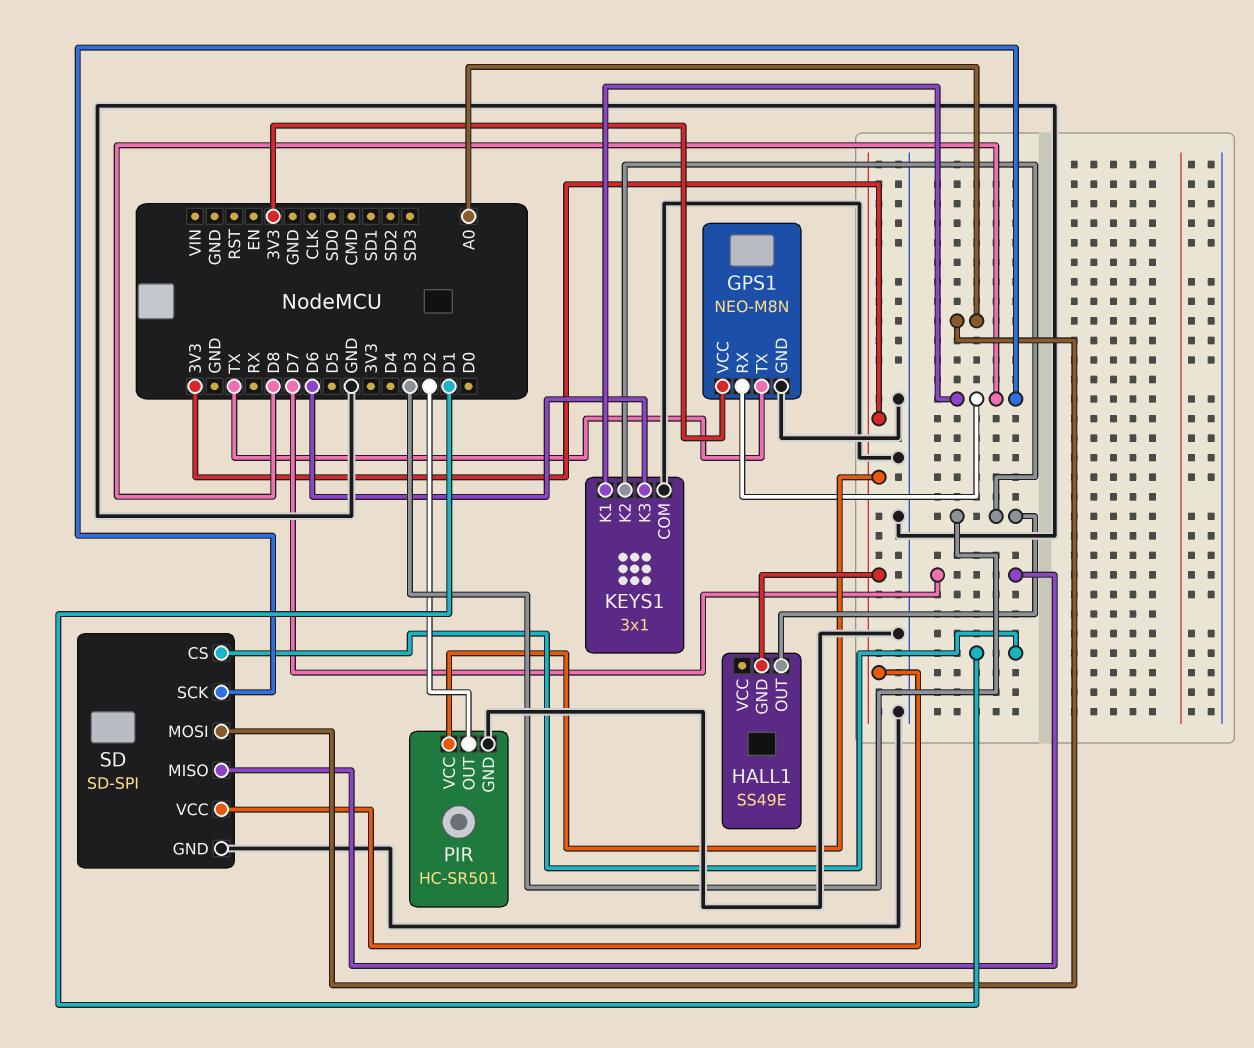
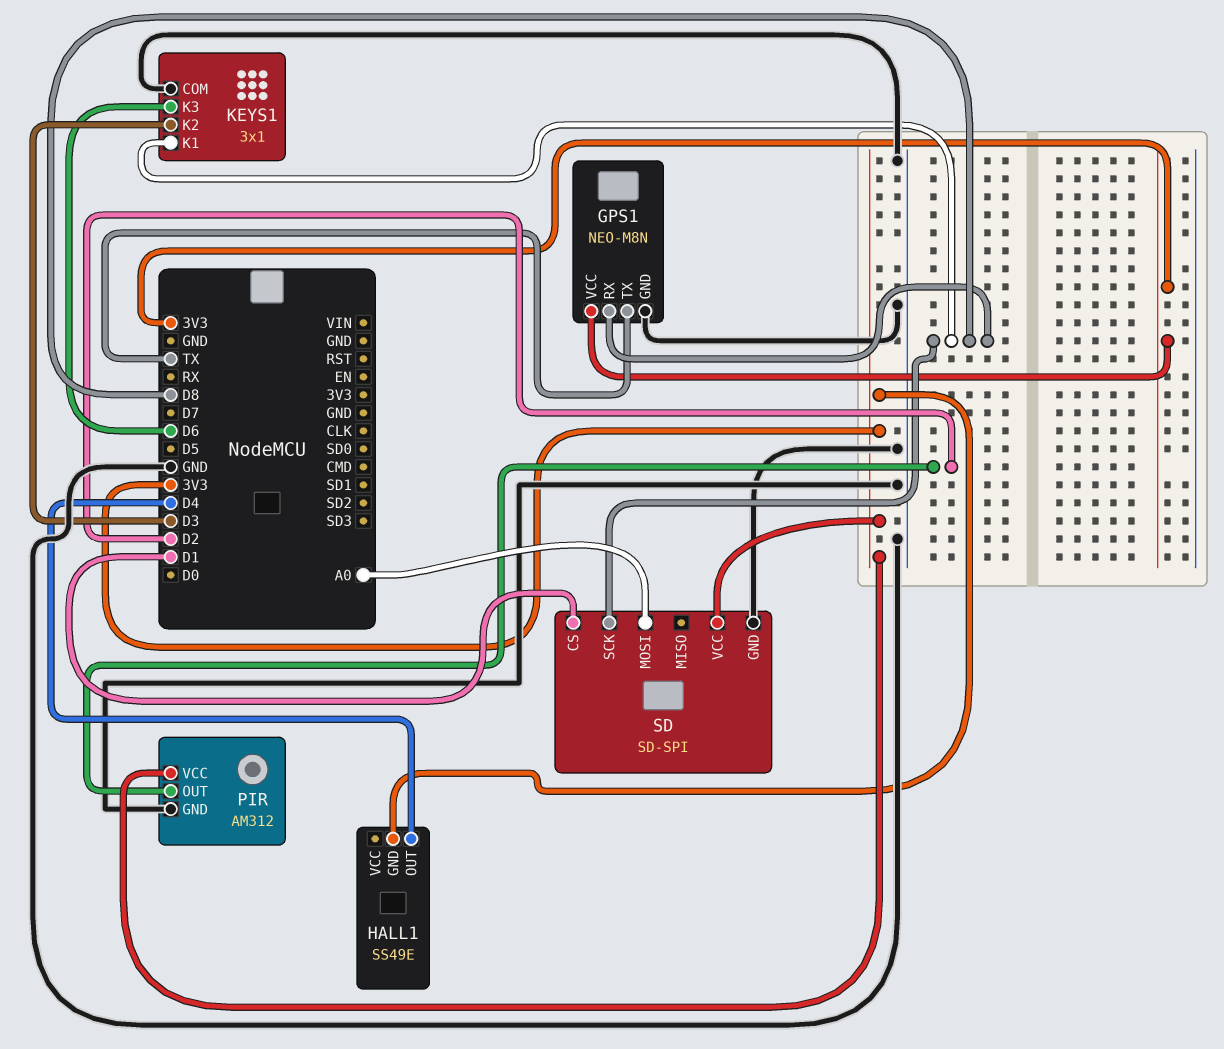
HALL1 pin OUT: D3 -> D4
PIR: HC-SR501 -> AM312
SD pin MISO: D7 -> none

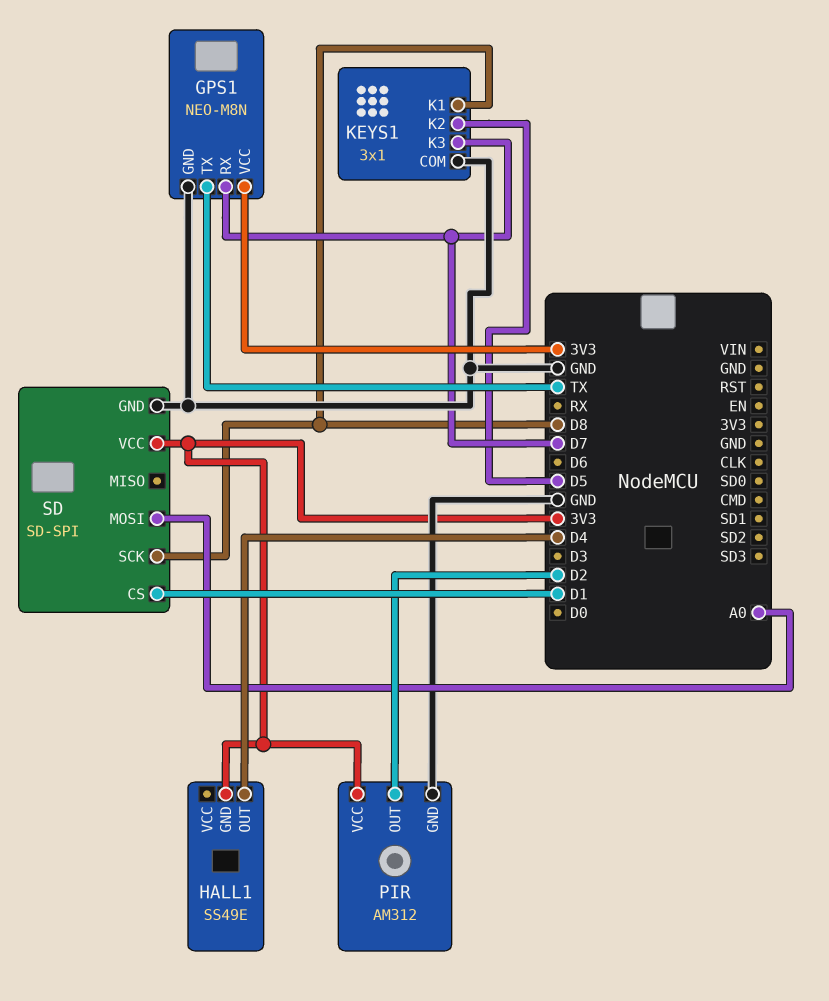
GPS1 pin RX: D8 -> D7
KEYS1 pin K2: D3 -> D5
KEYS1 pin K3: D6 -> D7

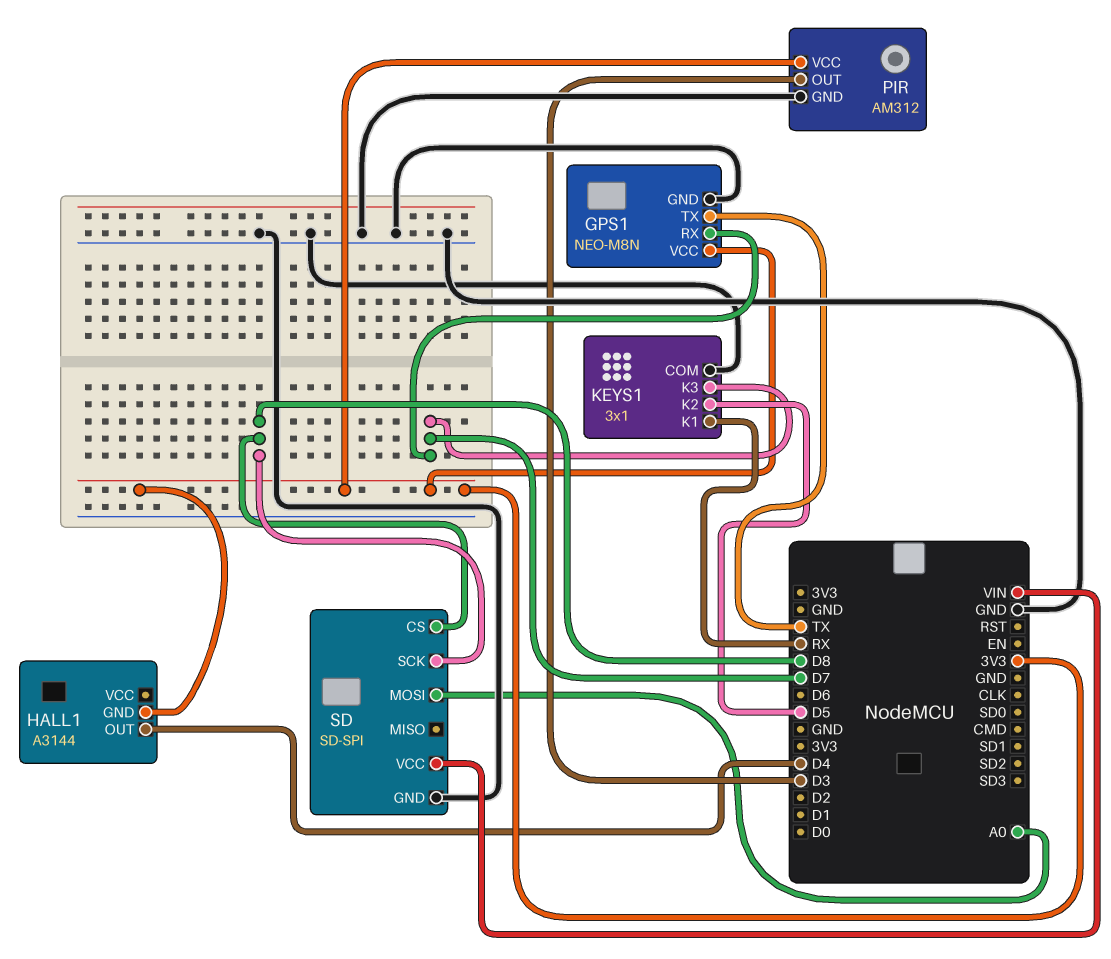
HALL1: SS49E -> A3144
KEYS1 pin K1: D8 -> RX
PIR pin OUT: D2 -> D3
SD pin CS: D1 -> D8
SD pin VCC: 3V3 -> VIN

